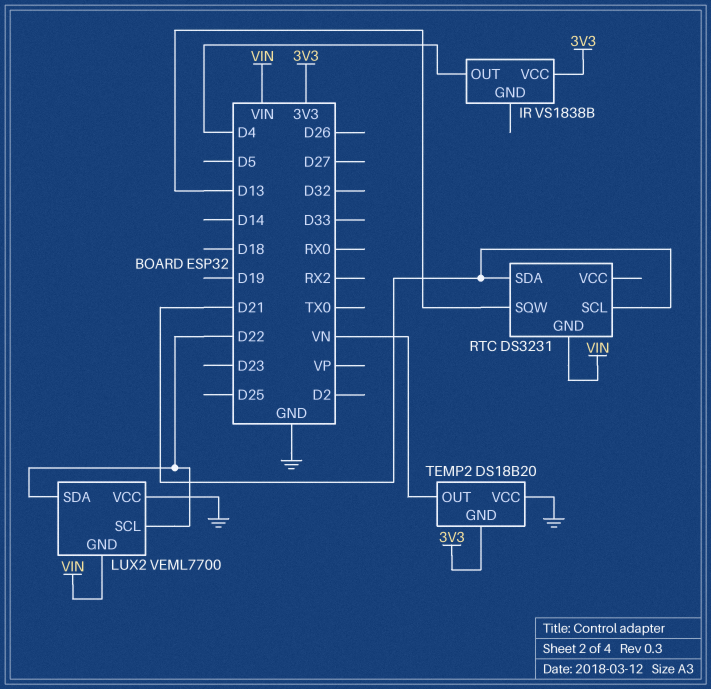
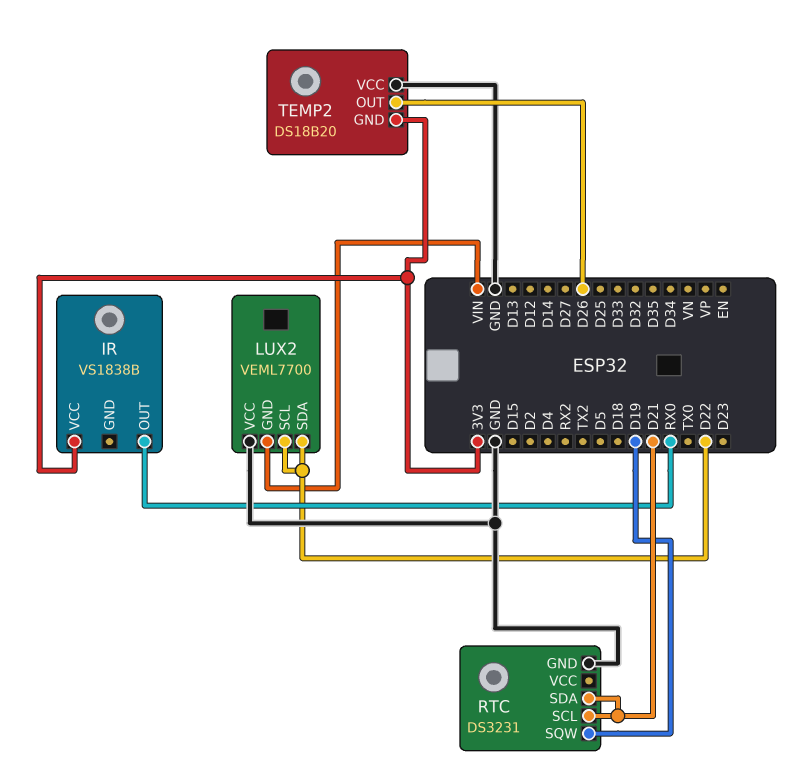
IR pin OUT: D4 -> RX0
RTC pin GND: VIN -> GND
RTC pin SQW: D13 -> D19
TEMP2 pin OUT: VN -> D26

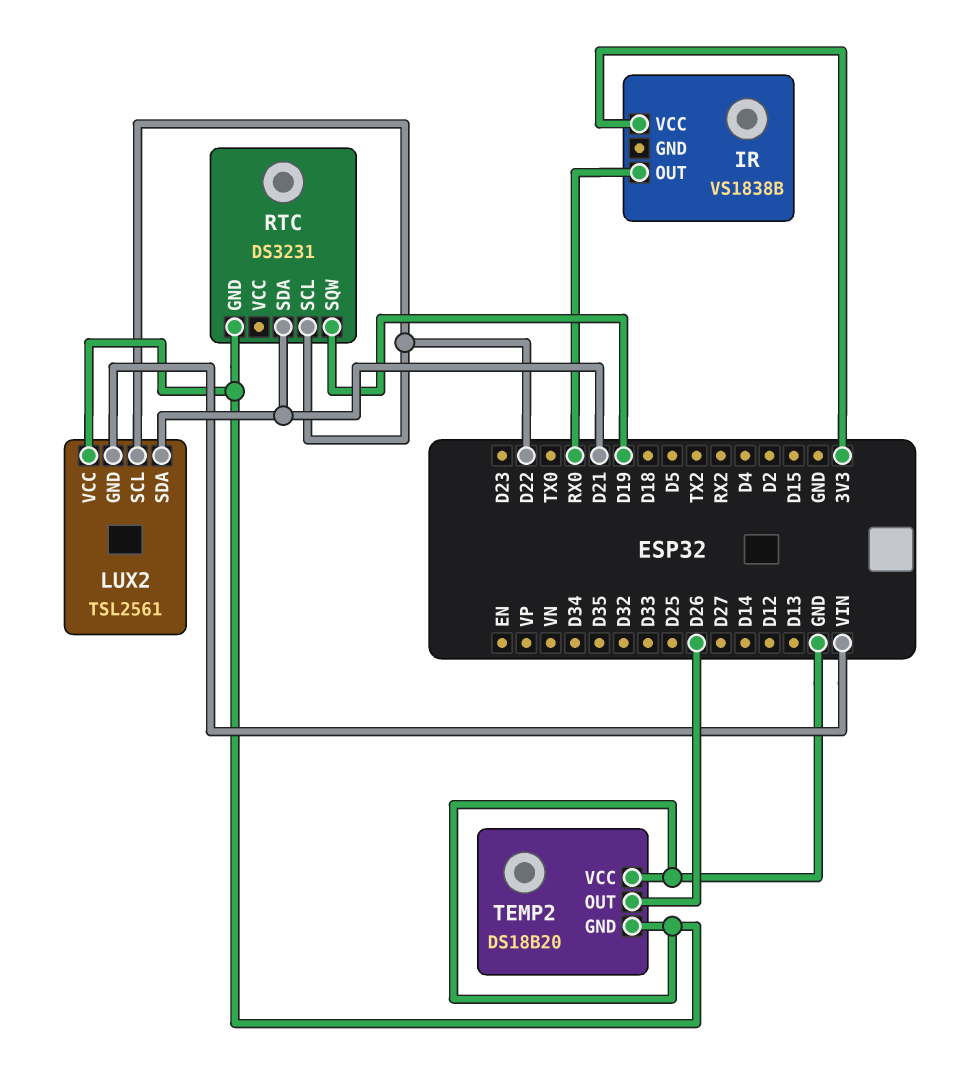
LUX2: VEML7700 -> TSL2561
LUX2 pin SDA: D22 -> D21
RTC pin SCL: D21 -> D22
TEMP2 pin GND: 3V3 -> GND

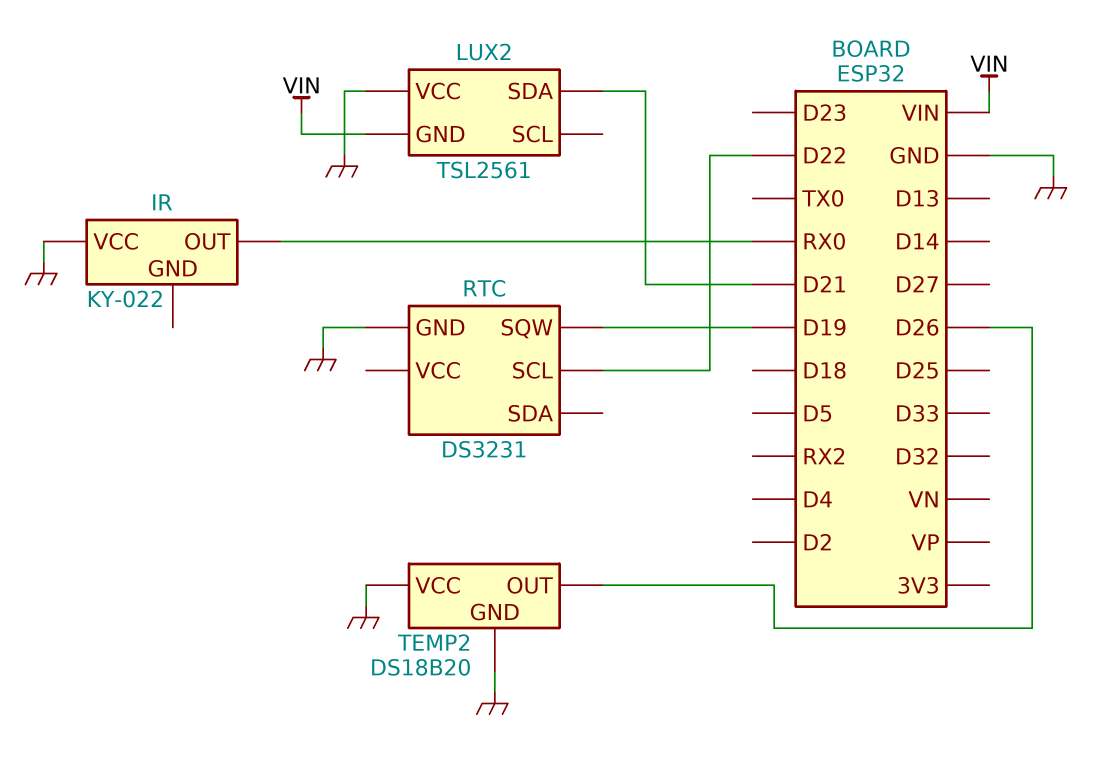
IR: VS1838B -> KY-022
IR pin VCC: 3V3 -> GND
LUX2 pin SCL: D22 -> none
RTC pin SDA: D21 -> none

